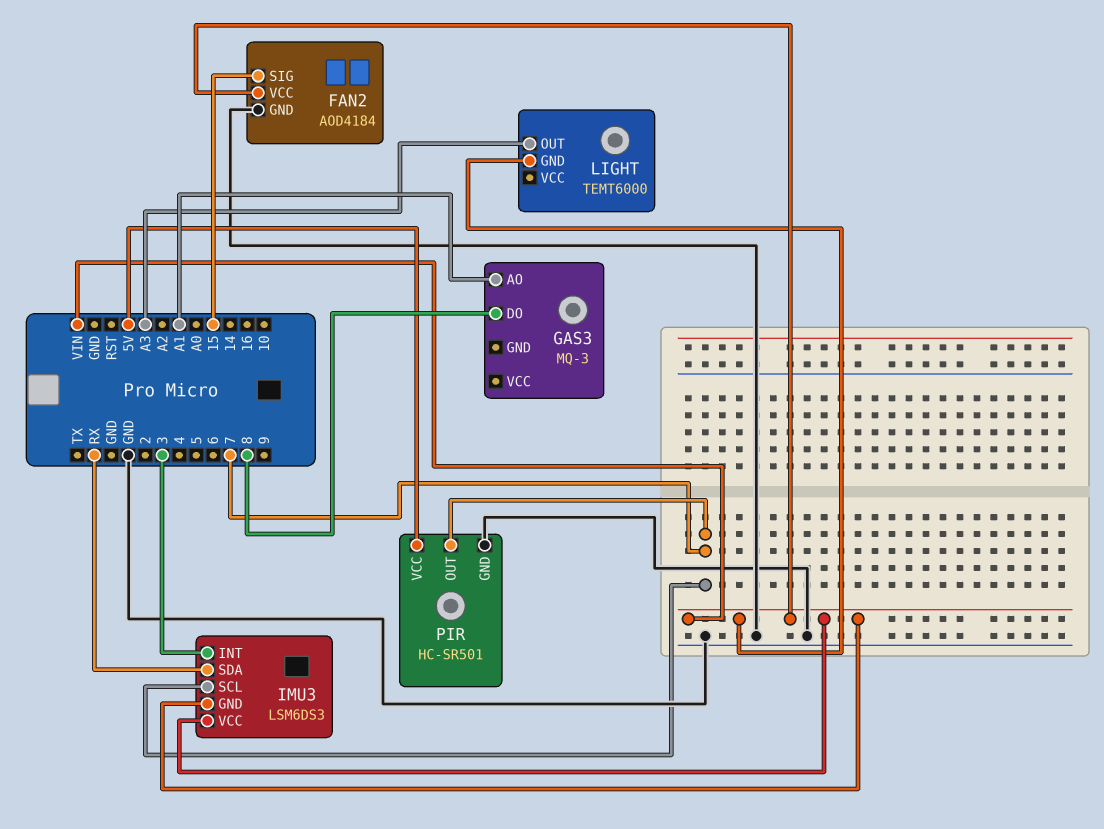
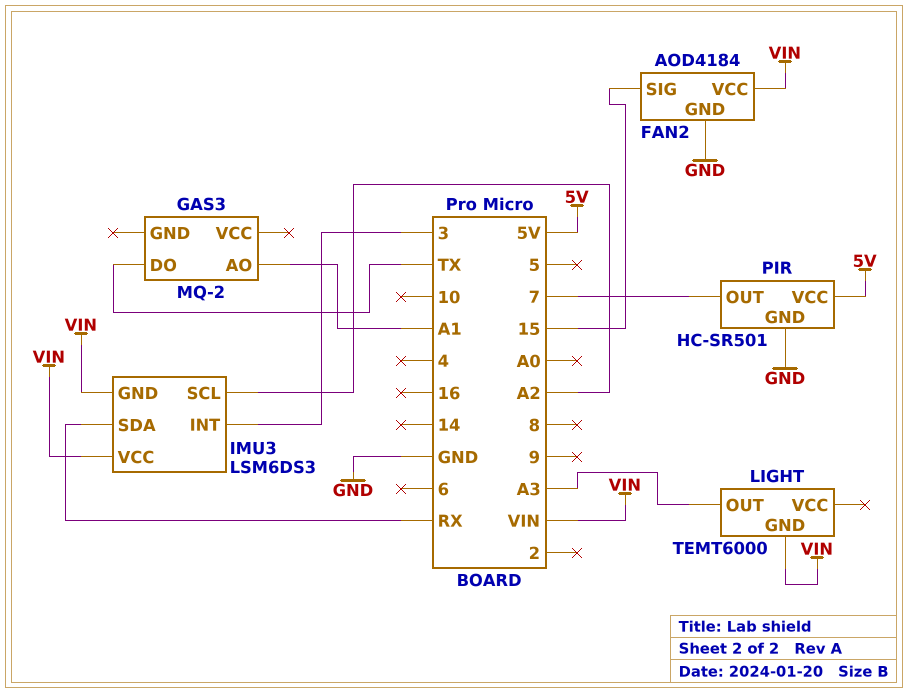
GAS3: MQ-3 -> MQ-2
GAS3 pin DO: 8 -> TX
IMU3 pin SCL: 7 -> A2

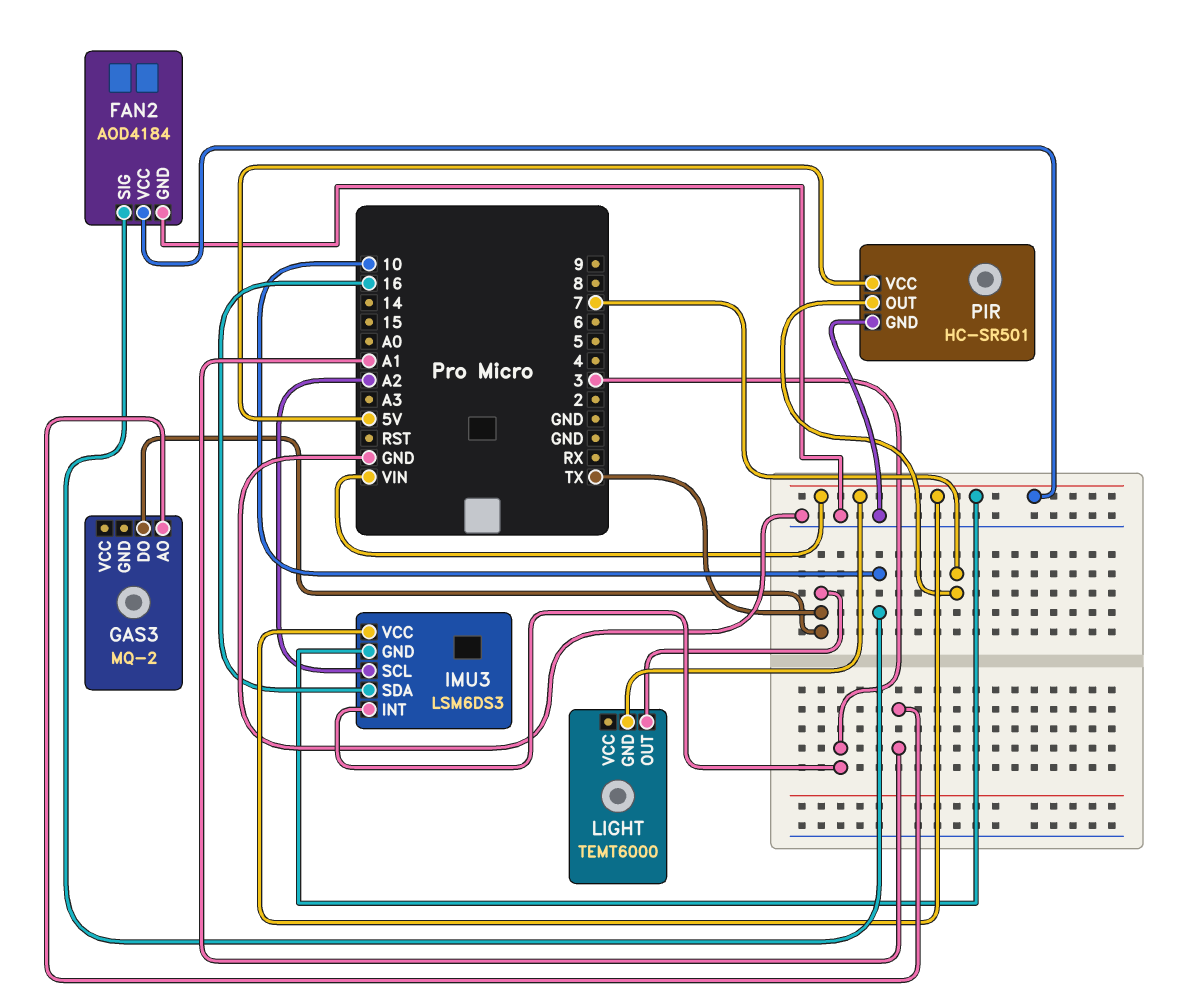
FAN2 pin SIG: 15 -> 10
IMU3 pin SDA: RX -> 16
LIGHT pin OUT: A3 -> TX

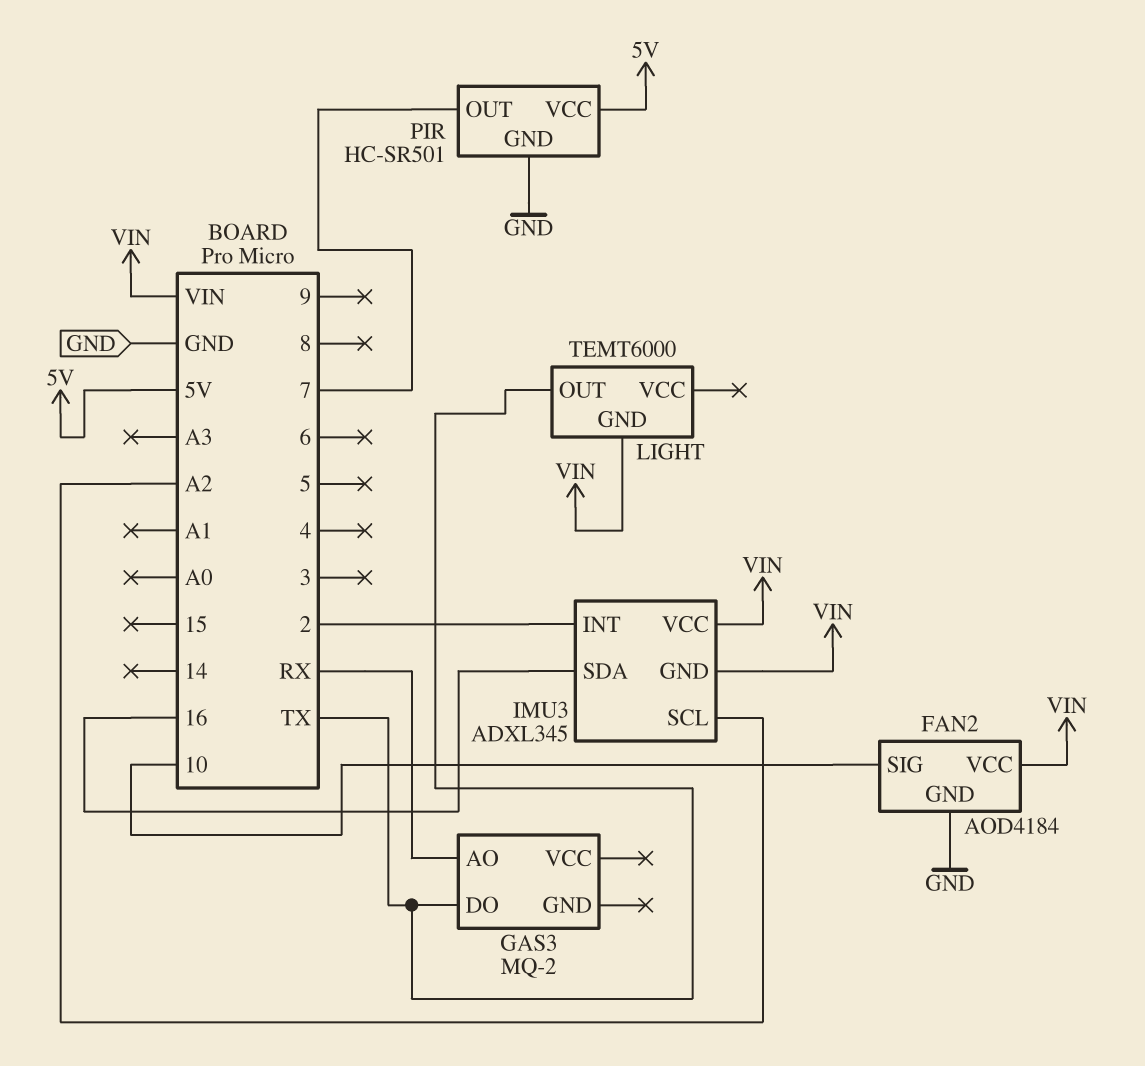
GAS3 pin AO: A1 -> RX
IMU3: LSM6DS3 -> ADXL345
IMU3 pin INT: 3 -> 2

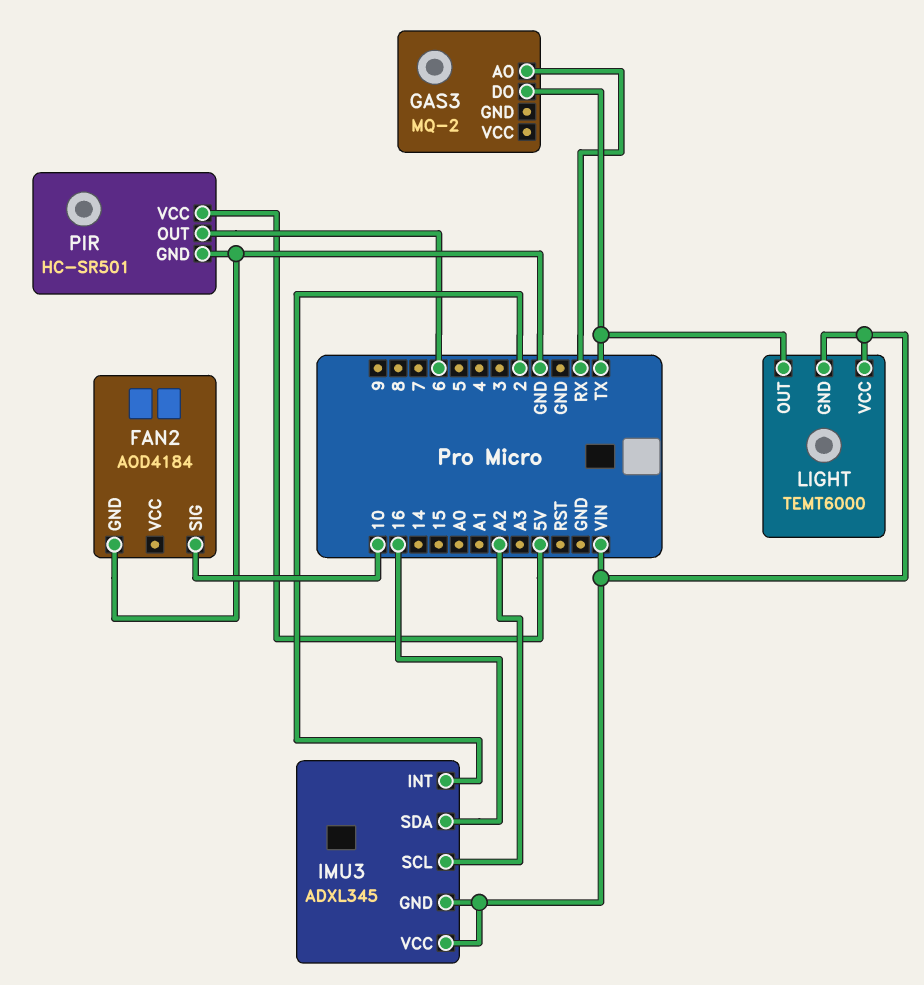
FAN2 pin VCC: VIN -> none
LIGHT pin VCC: none -> VIN
PIR pin OUT: 7 -> 6

